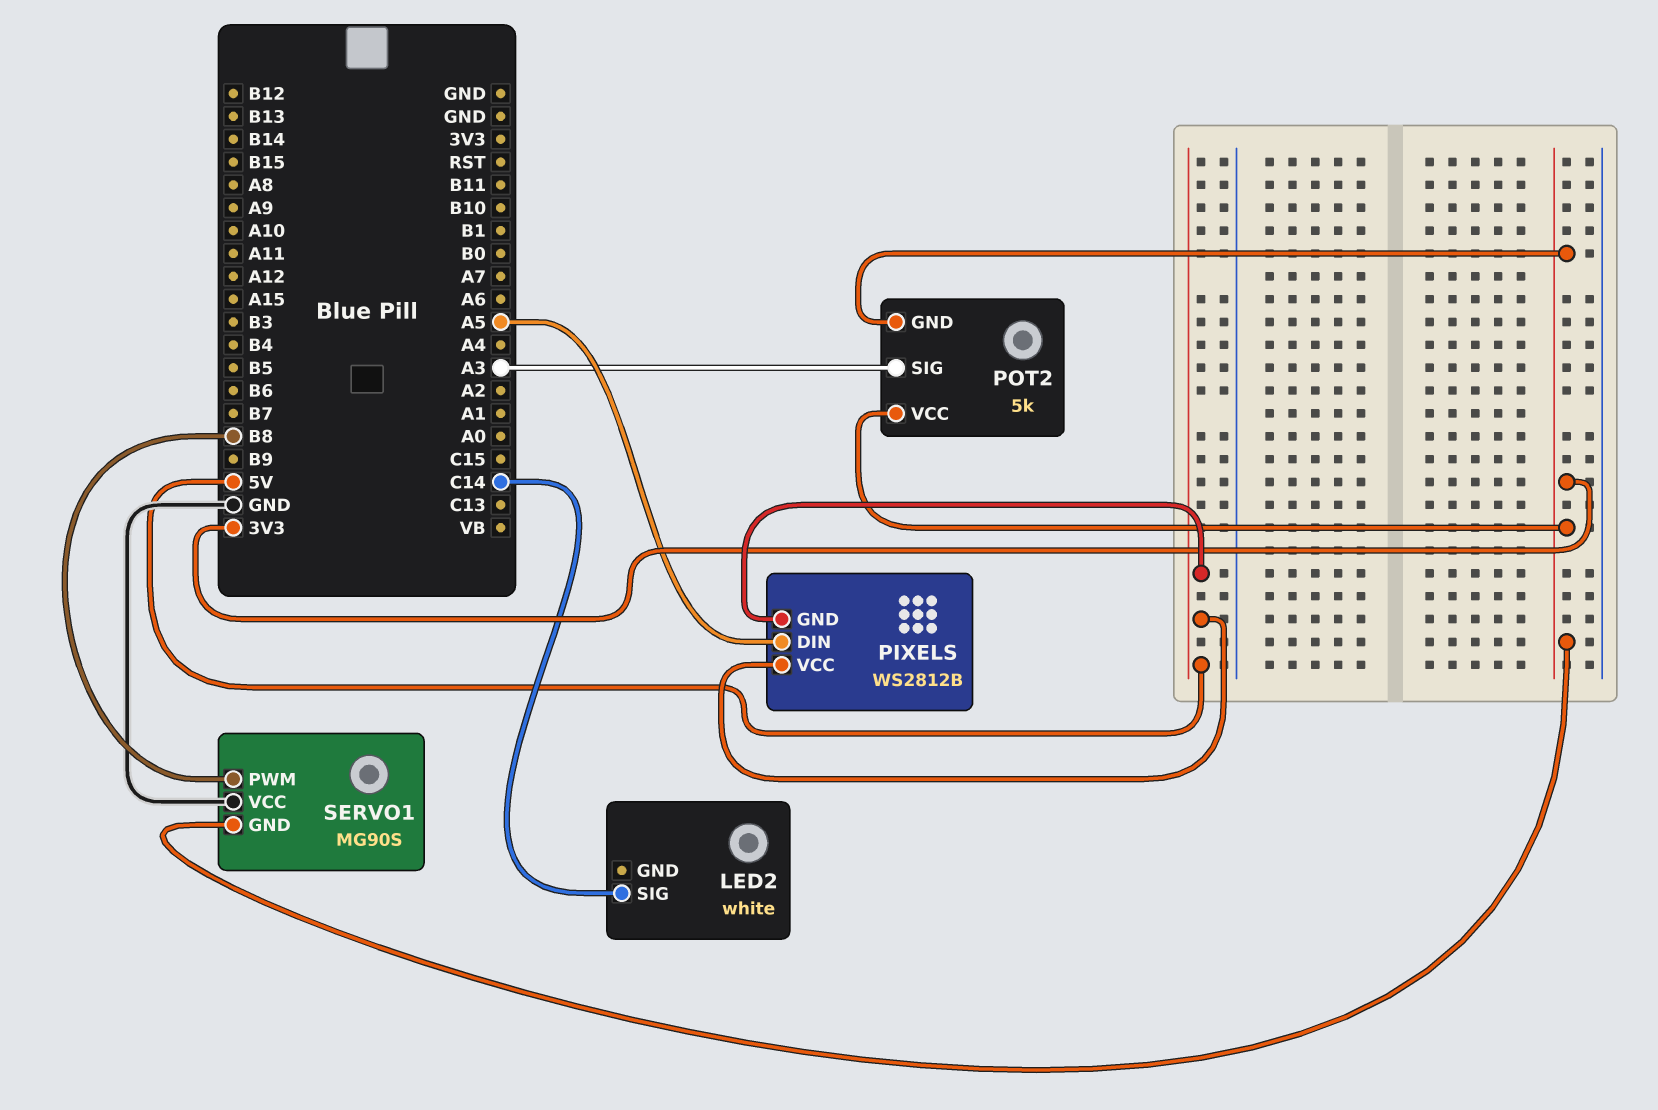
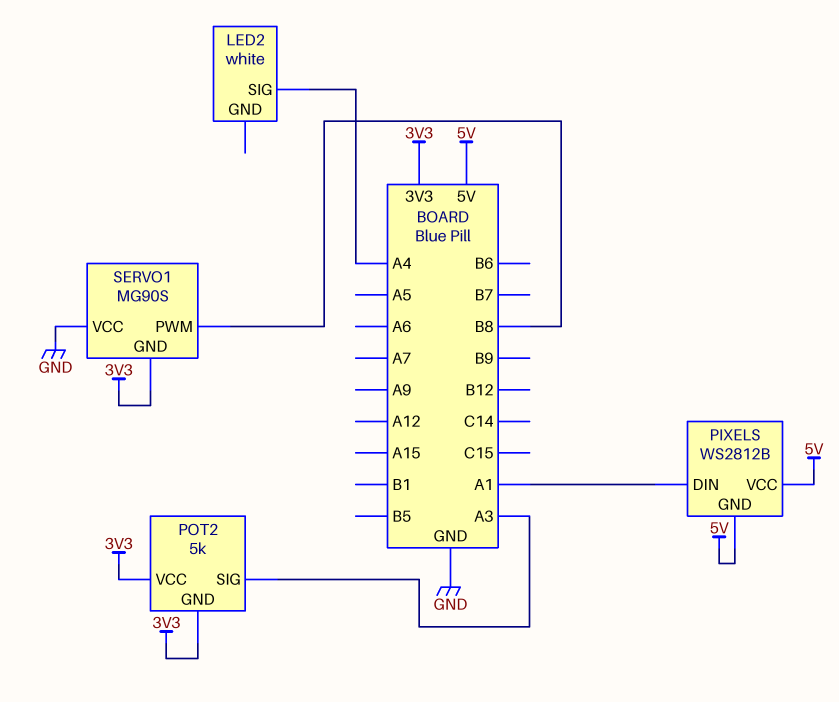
LED2 pin SIG: C14 -> A4
PIXELS pin DIN: A5 -> A1

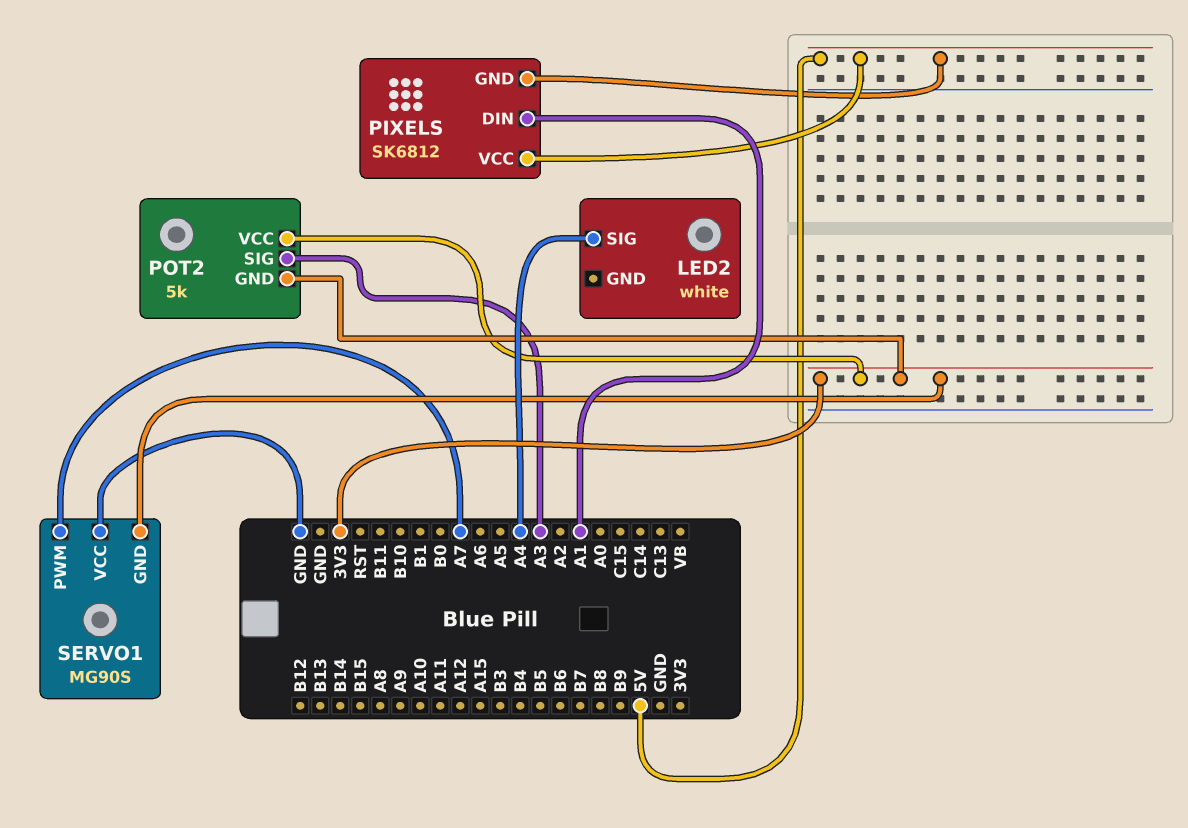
PIXELS: WS2812B -> SK6812
SERVO1 pin PWM: B8 -> A7

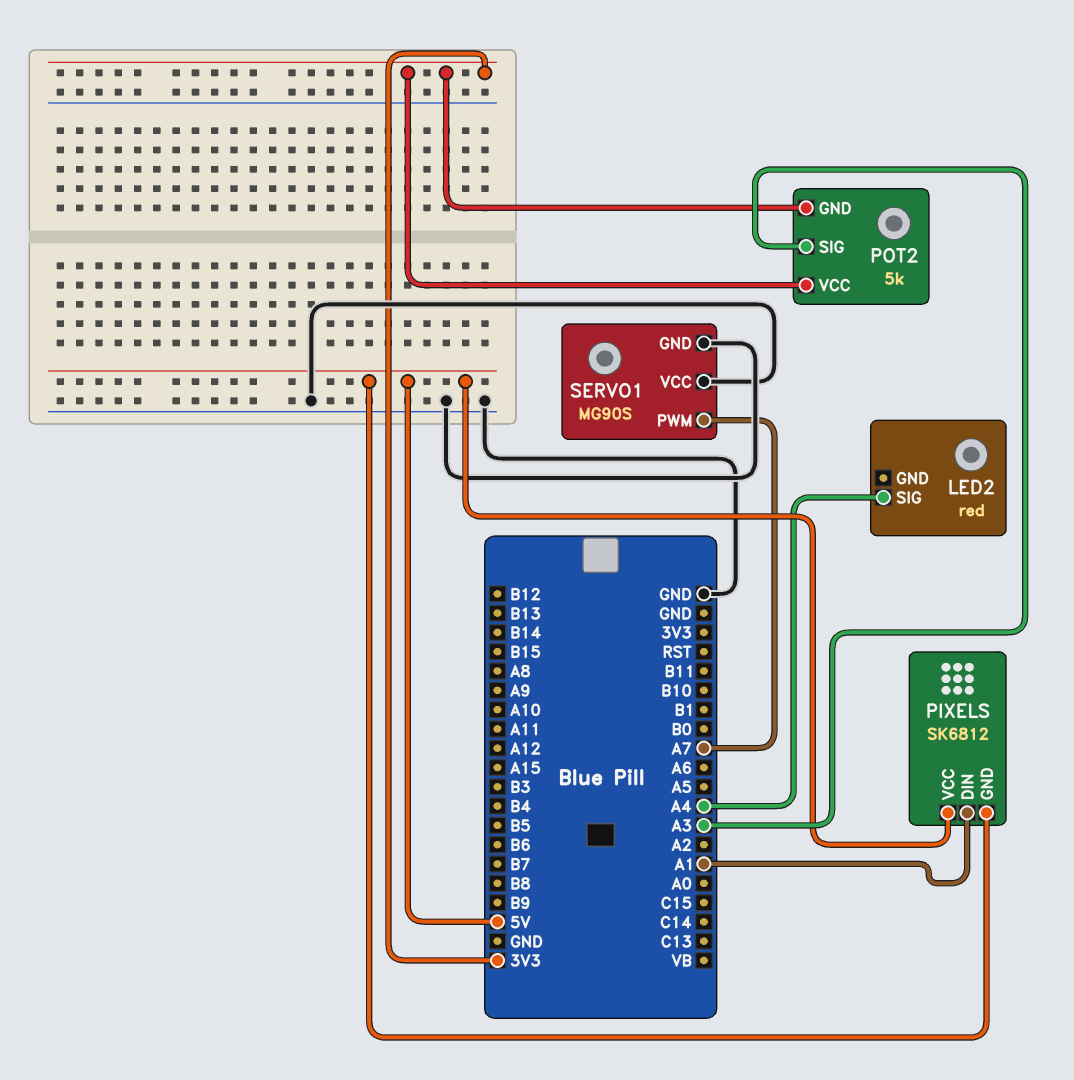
LED2: white -> red
SERVO1 pin GND: 3V3 -> GND

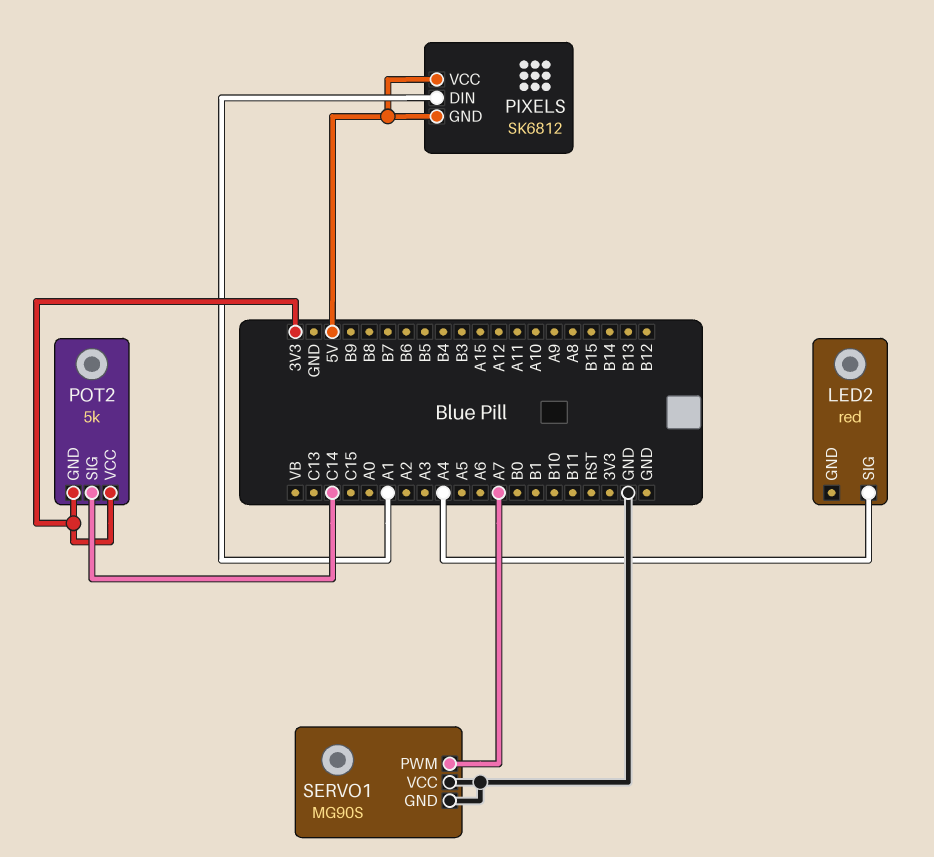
POT2 pin SIG: A3 -> C14

